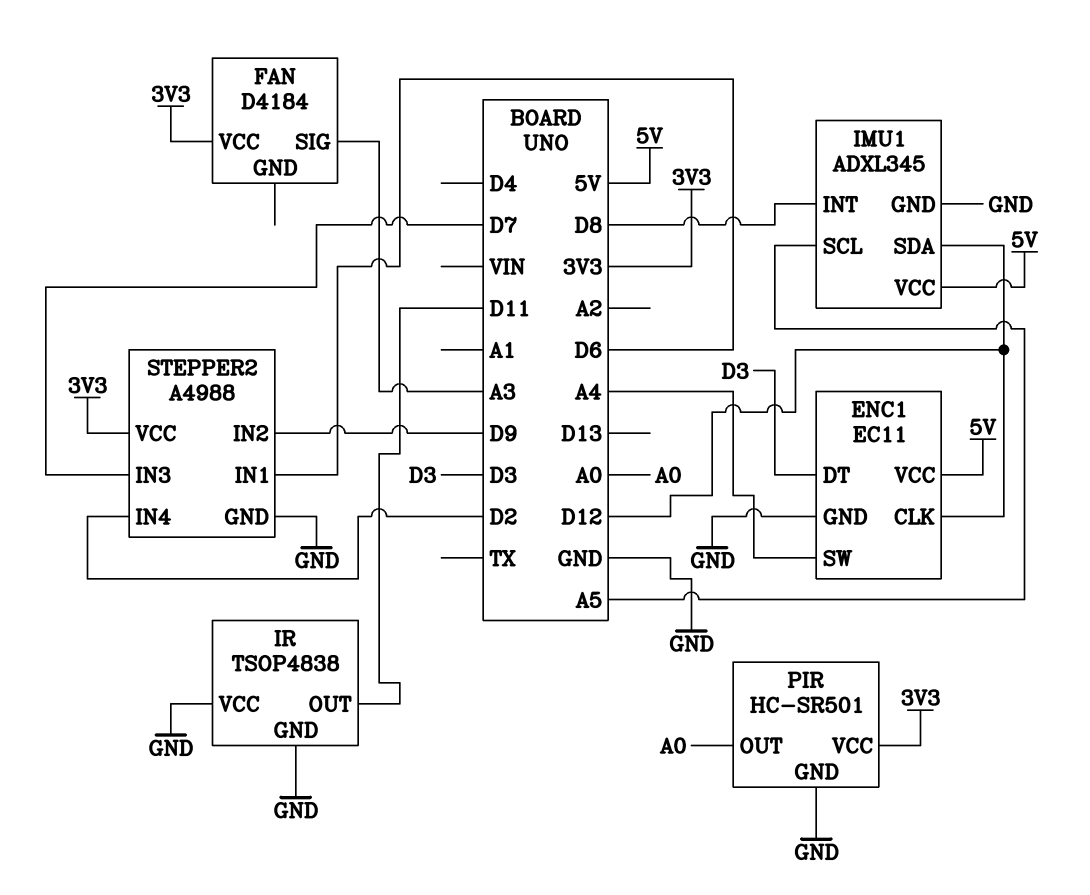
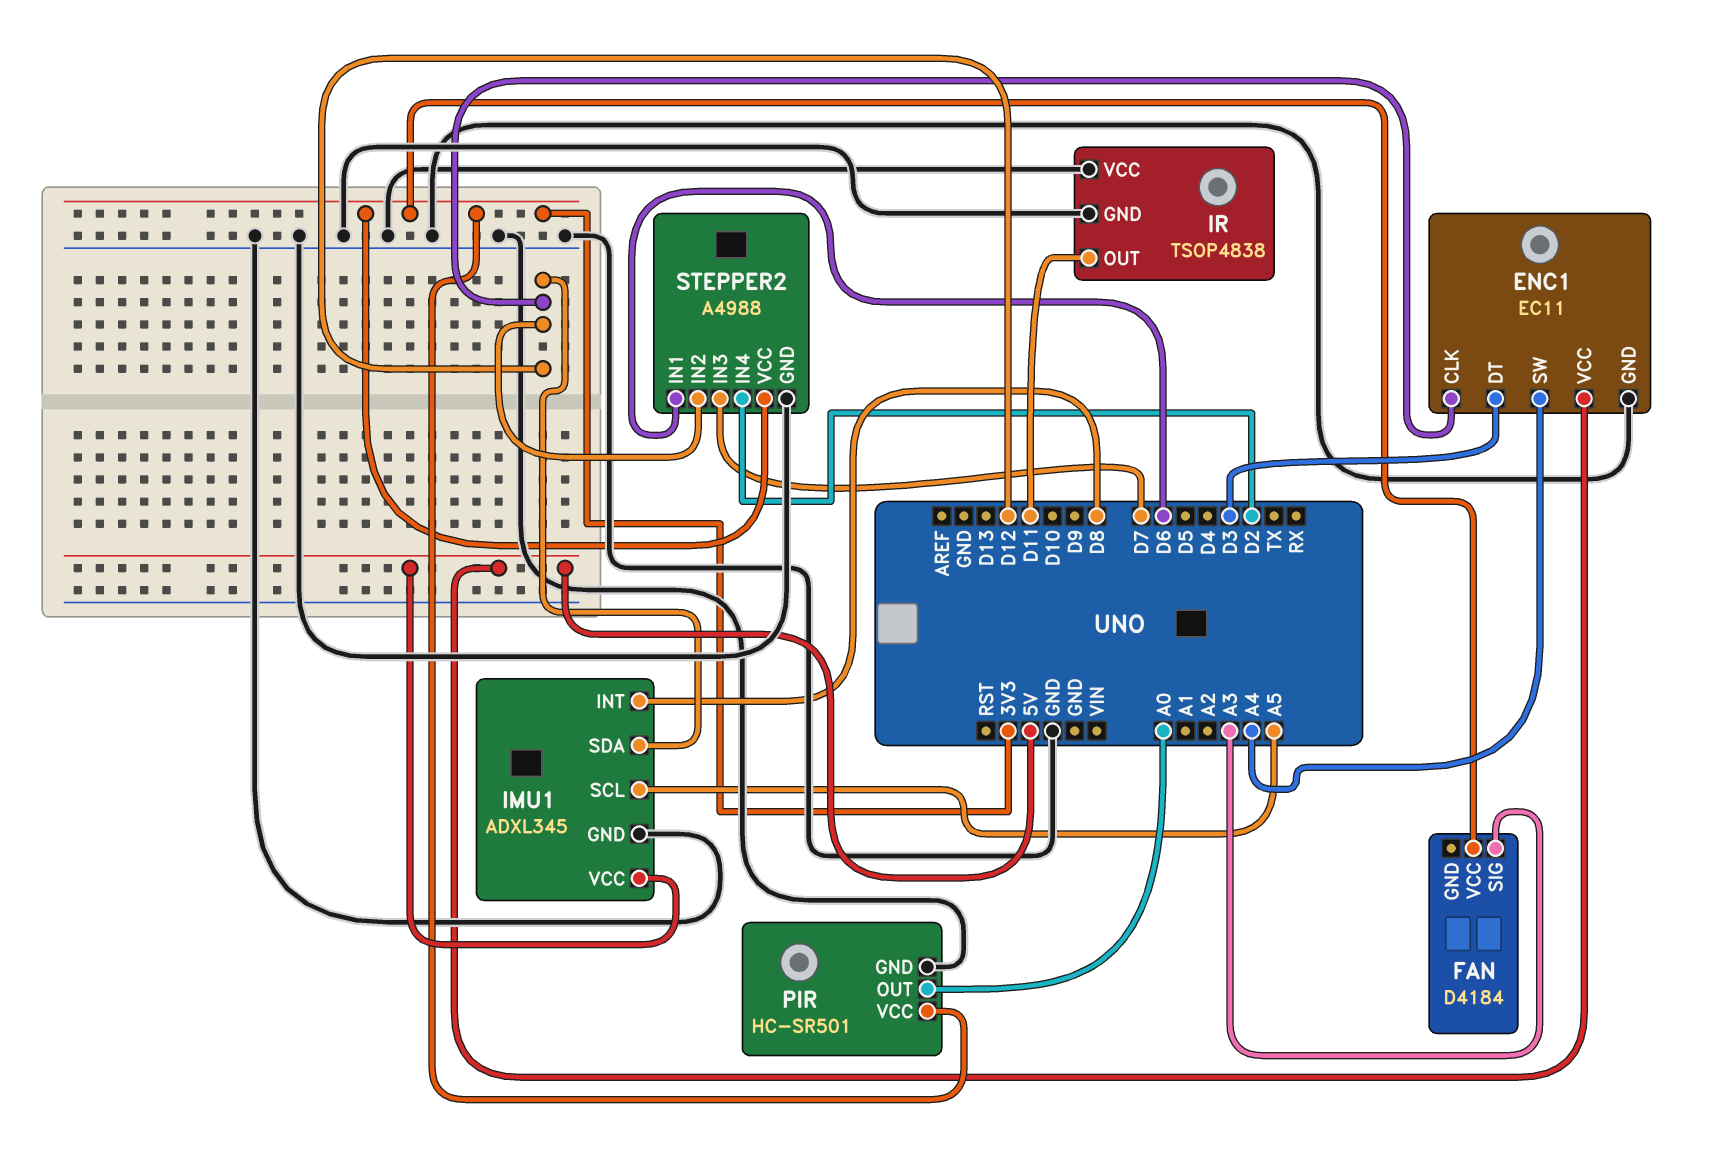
STEPPER2 pin IN2: D9 -> D12

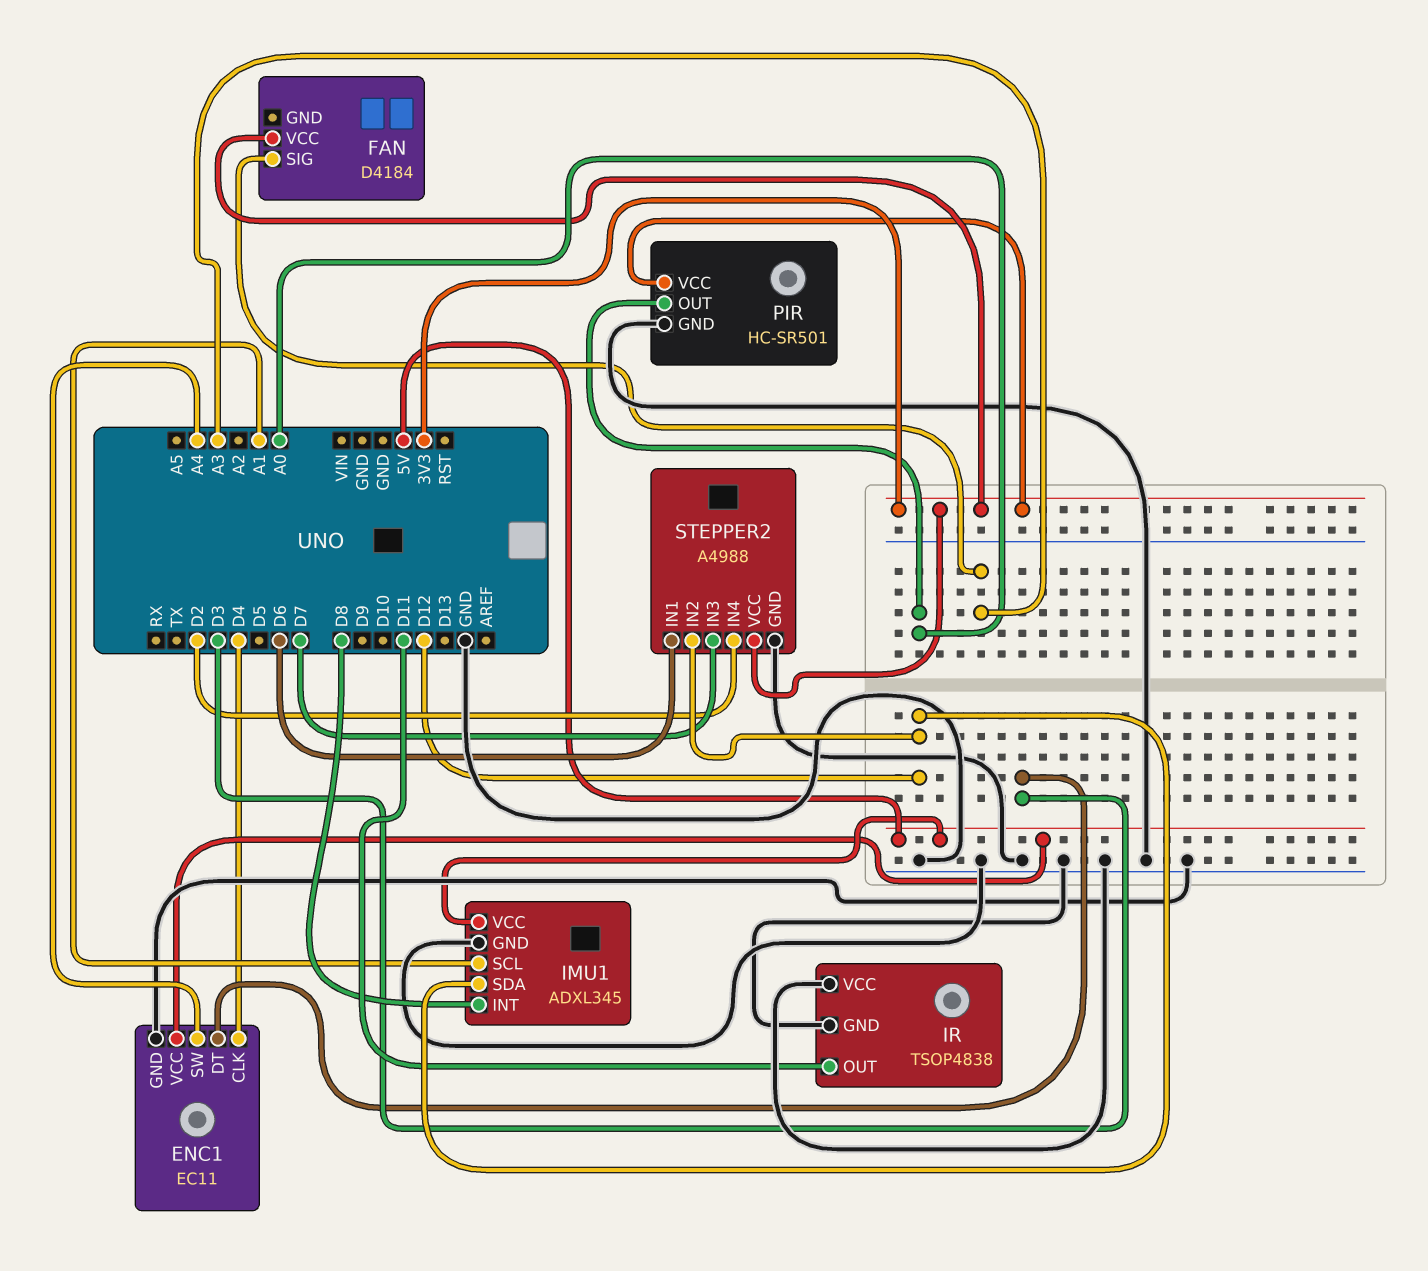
ENC1 pin CLK: D12 -> D4
IMU1 pin SCL: A5 -> A1

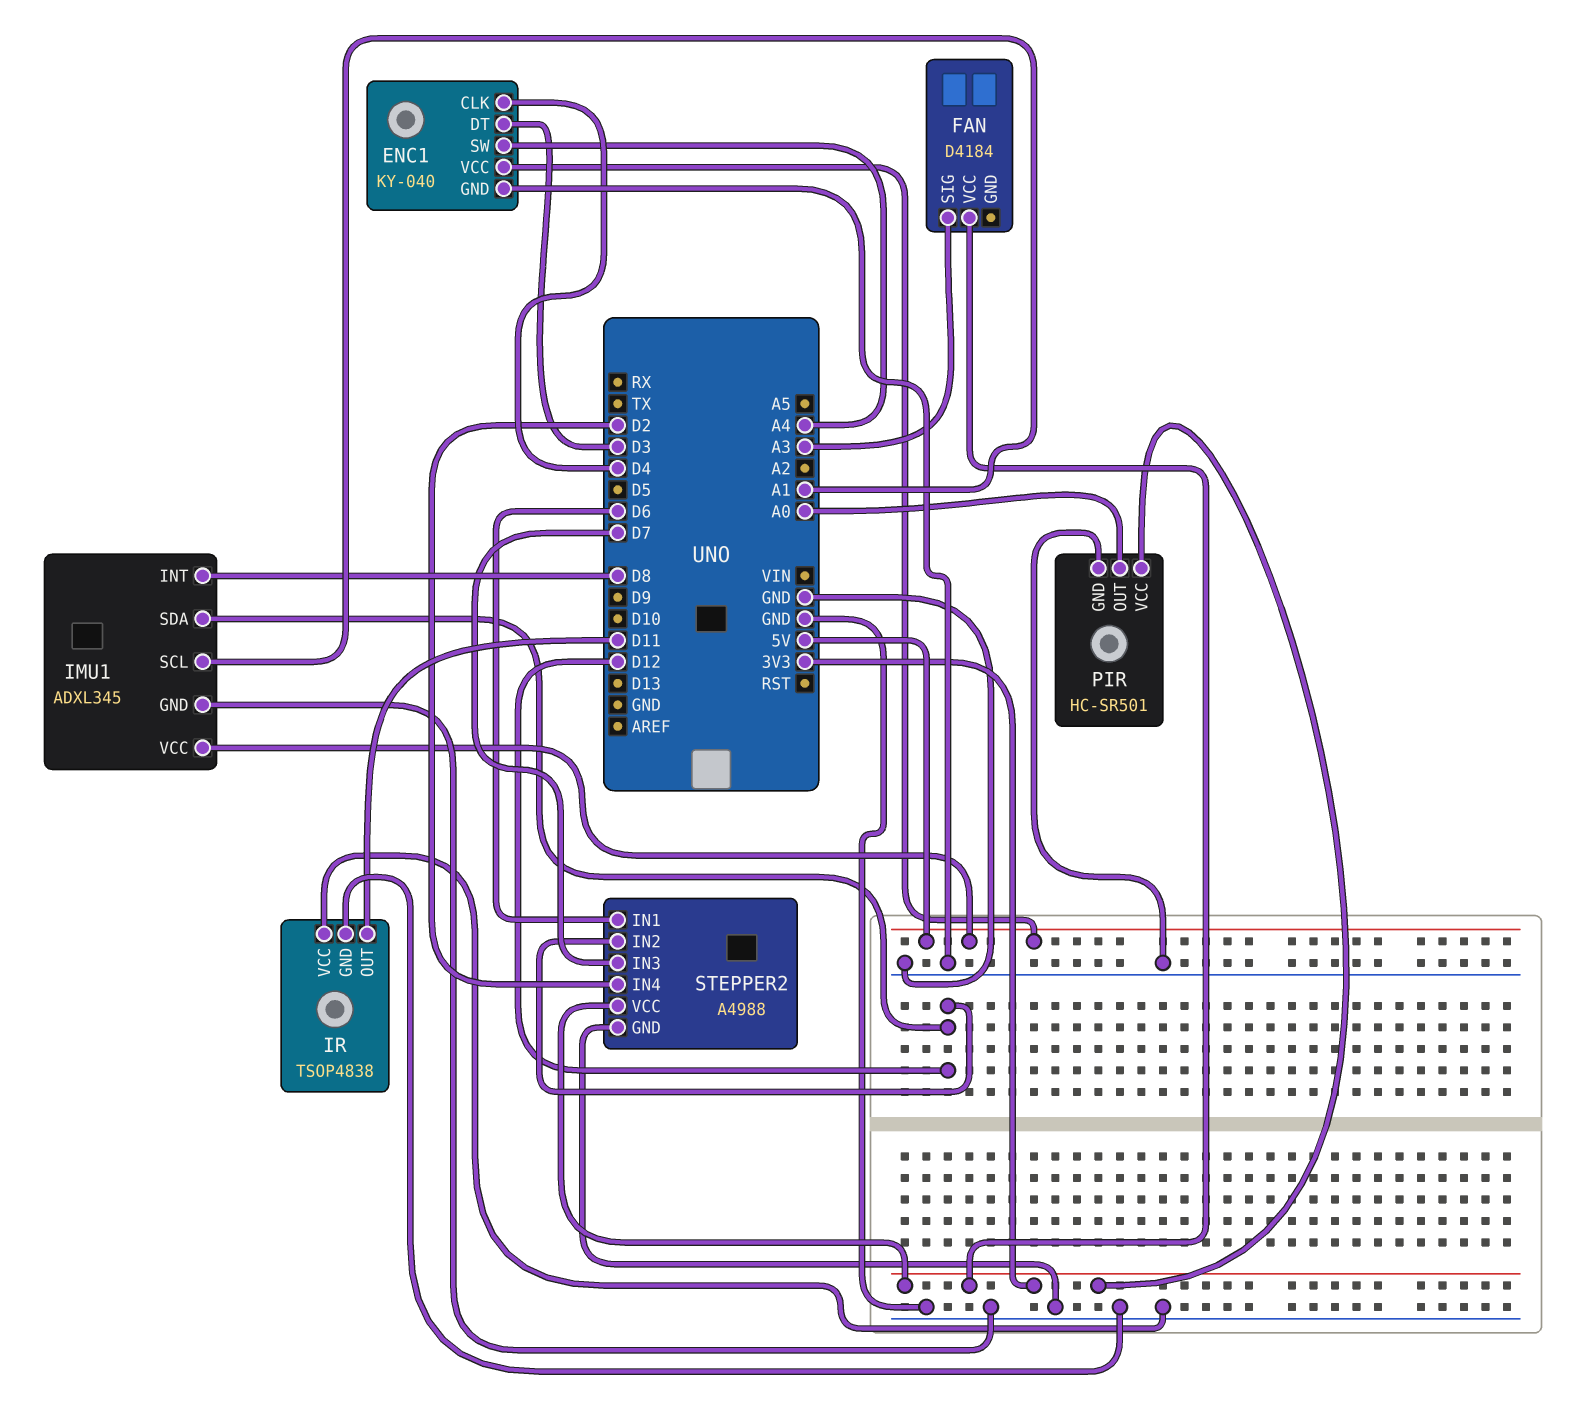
ENC1: EC11 -> KY-040

